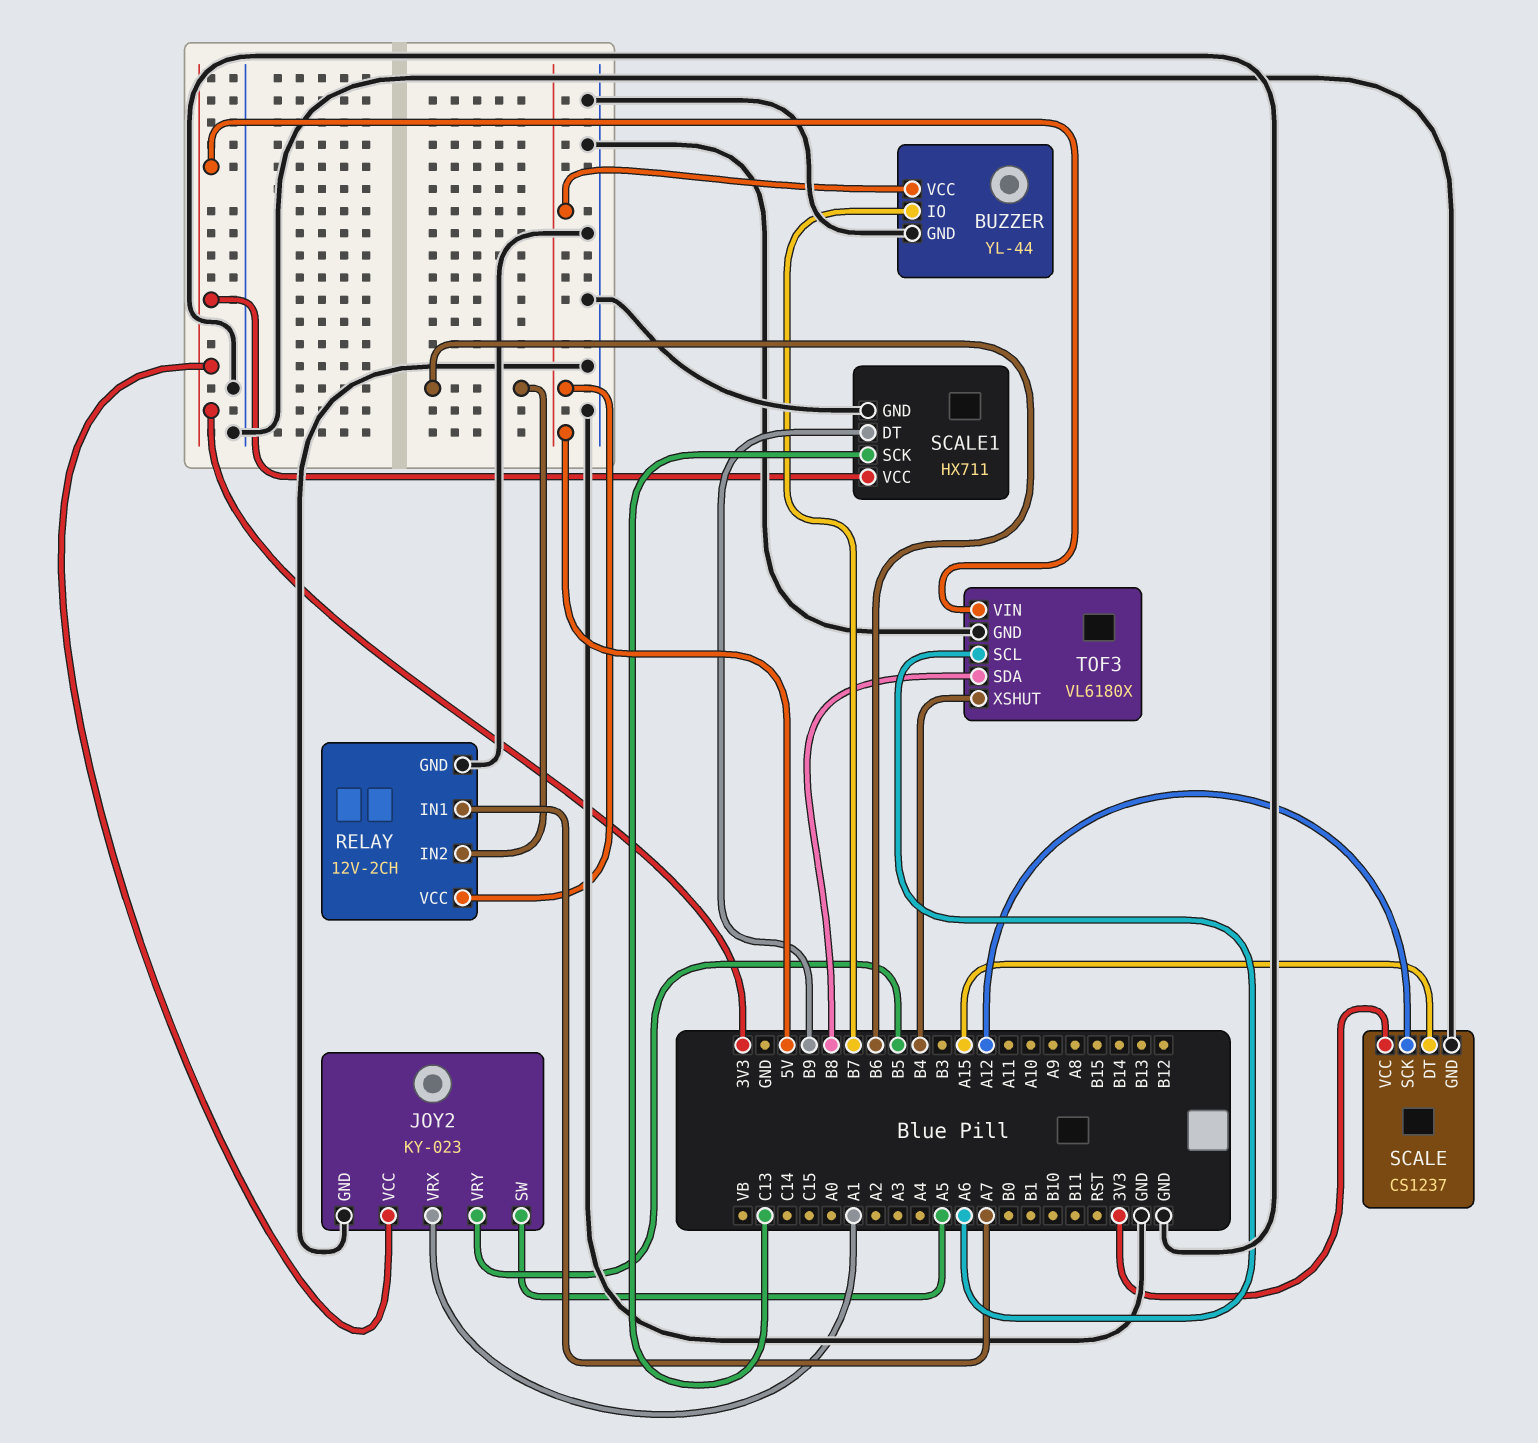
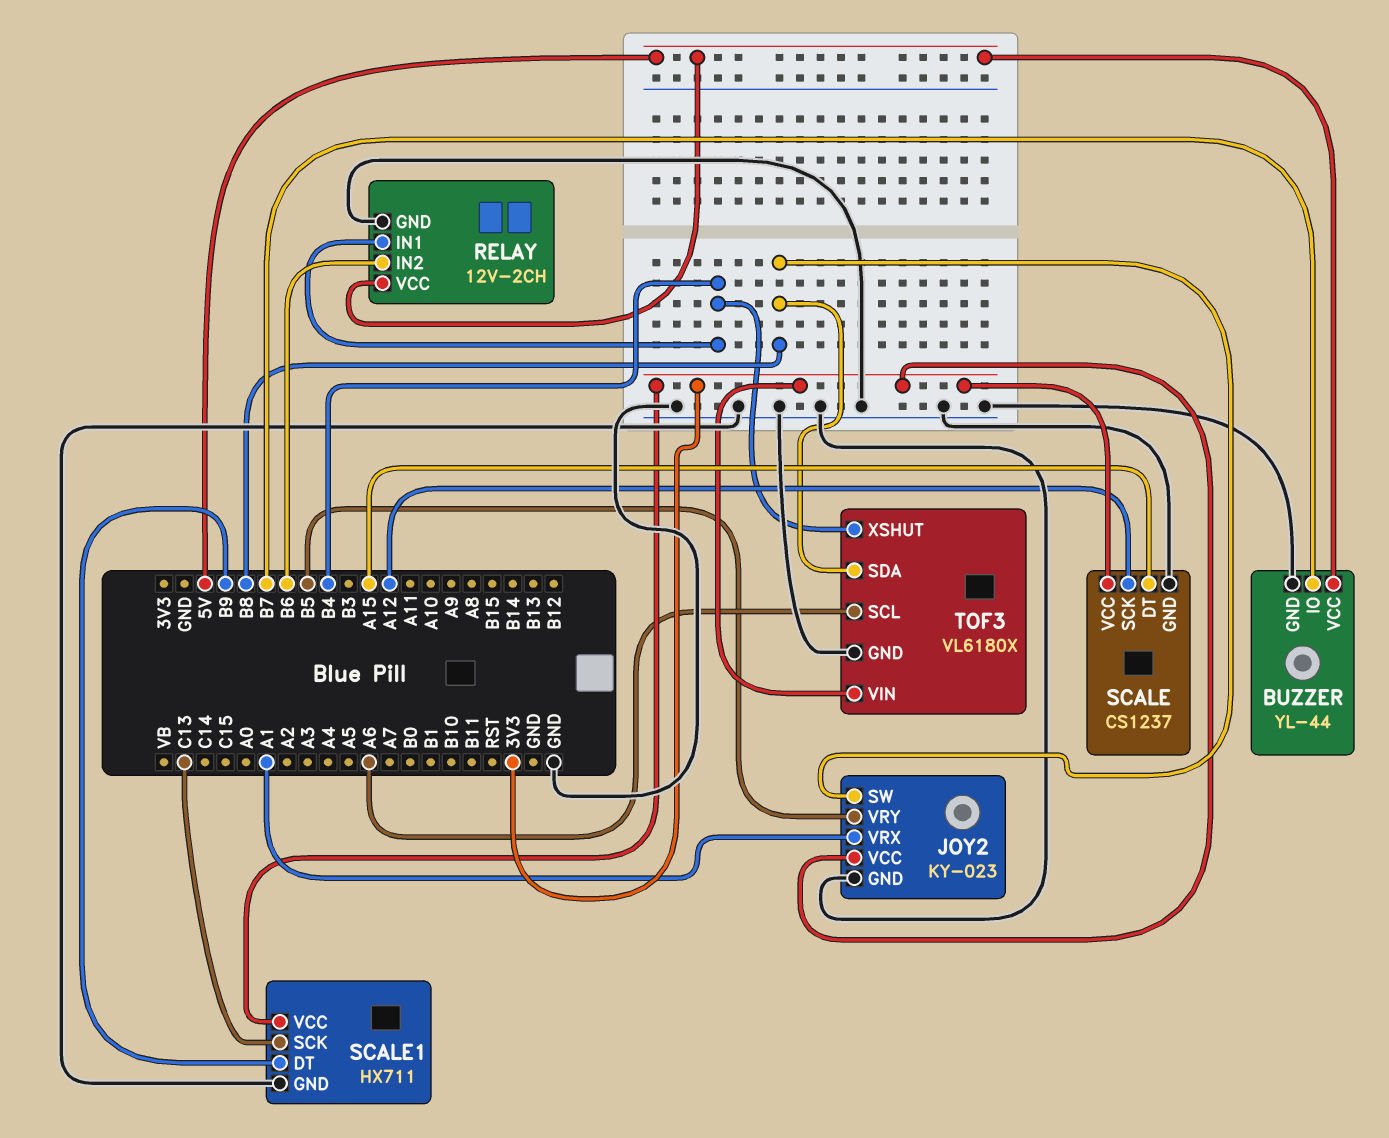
JOY2 pin SW: A5 -> B8
RELAY pin IN1: A7 -> B4

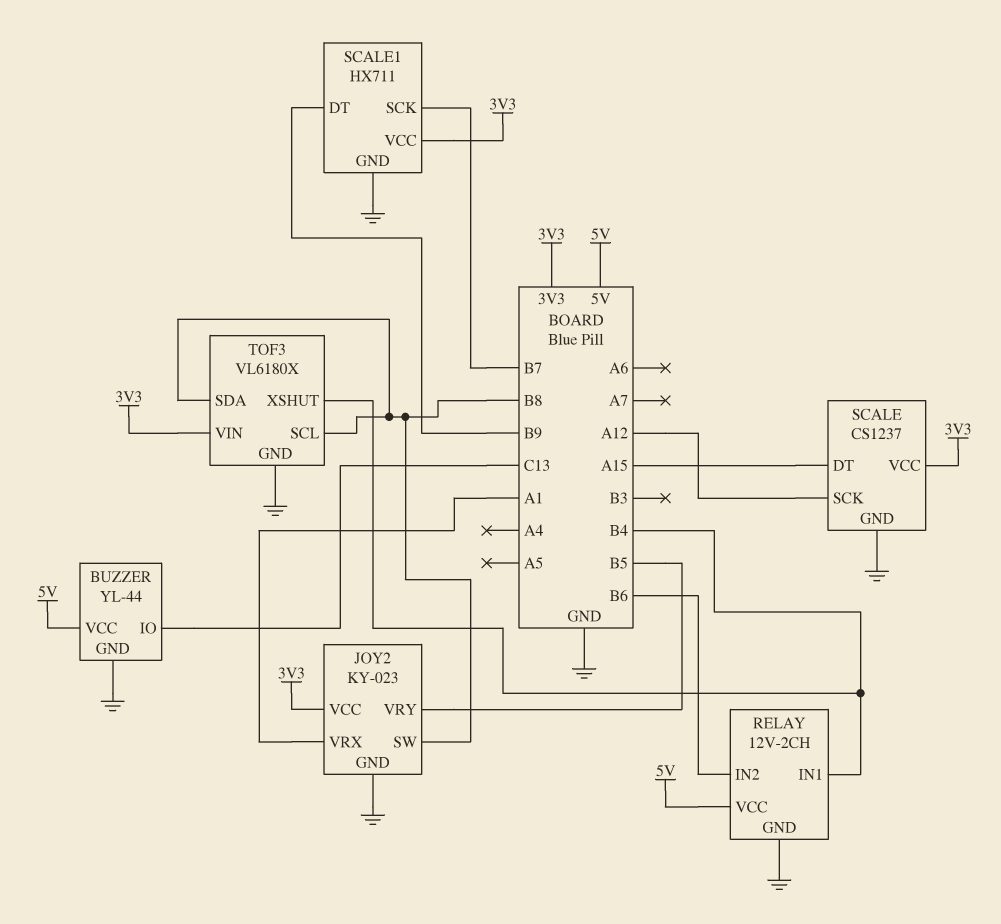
BUZZER pin IO: B7 -> C13
SCALE1 pin SCK: C13 -> B7
TOF3 pin SCL: A6 -> B8

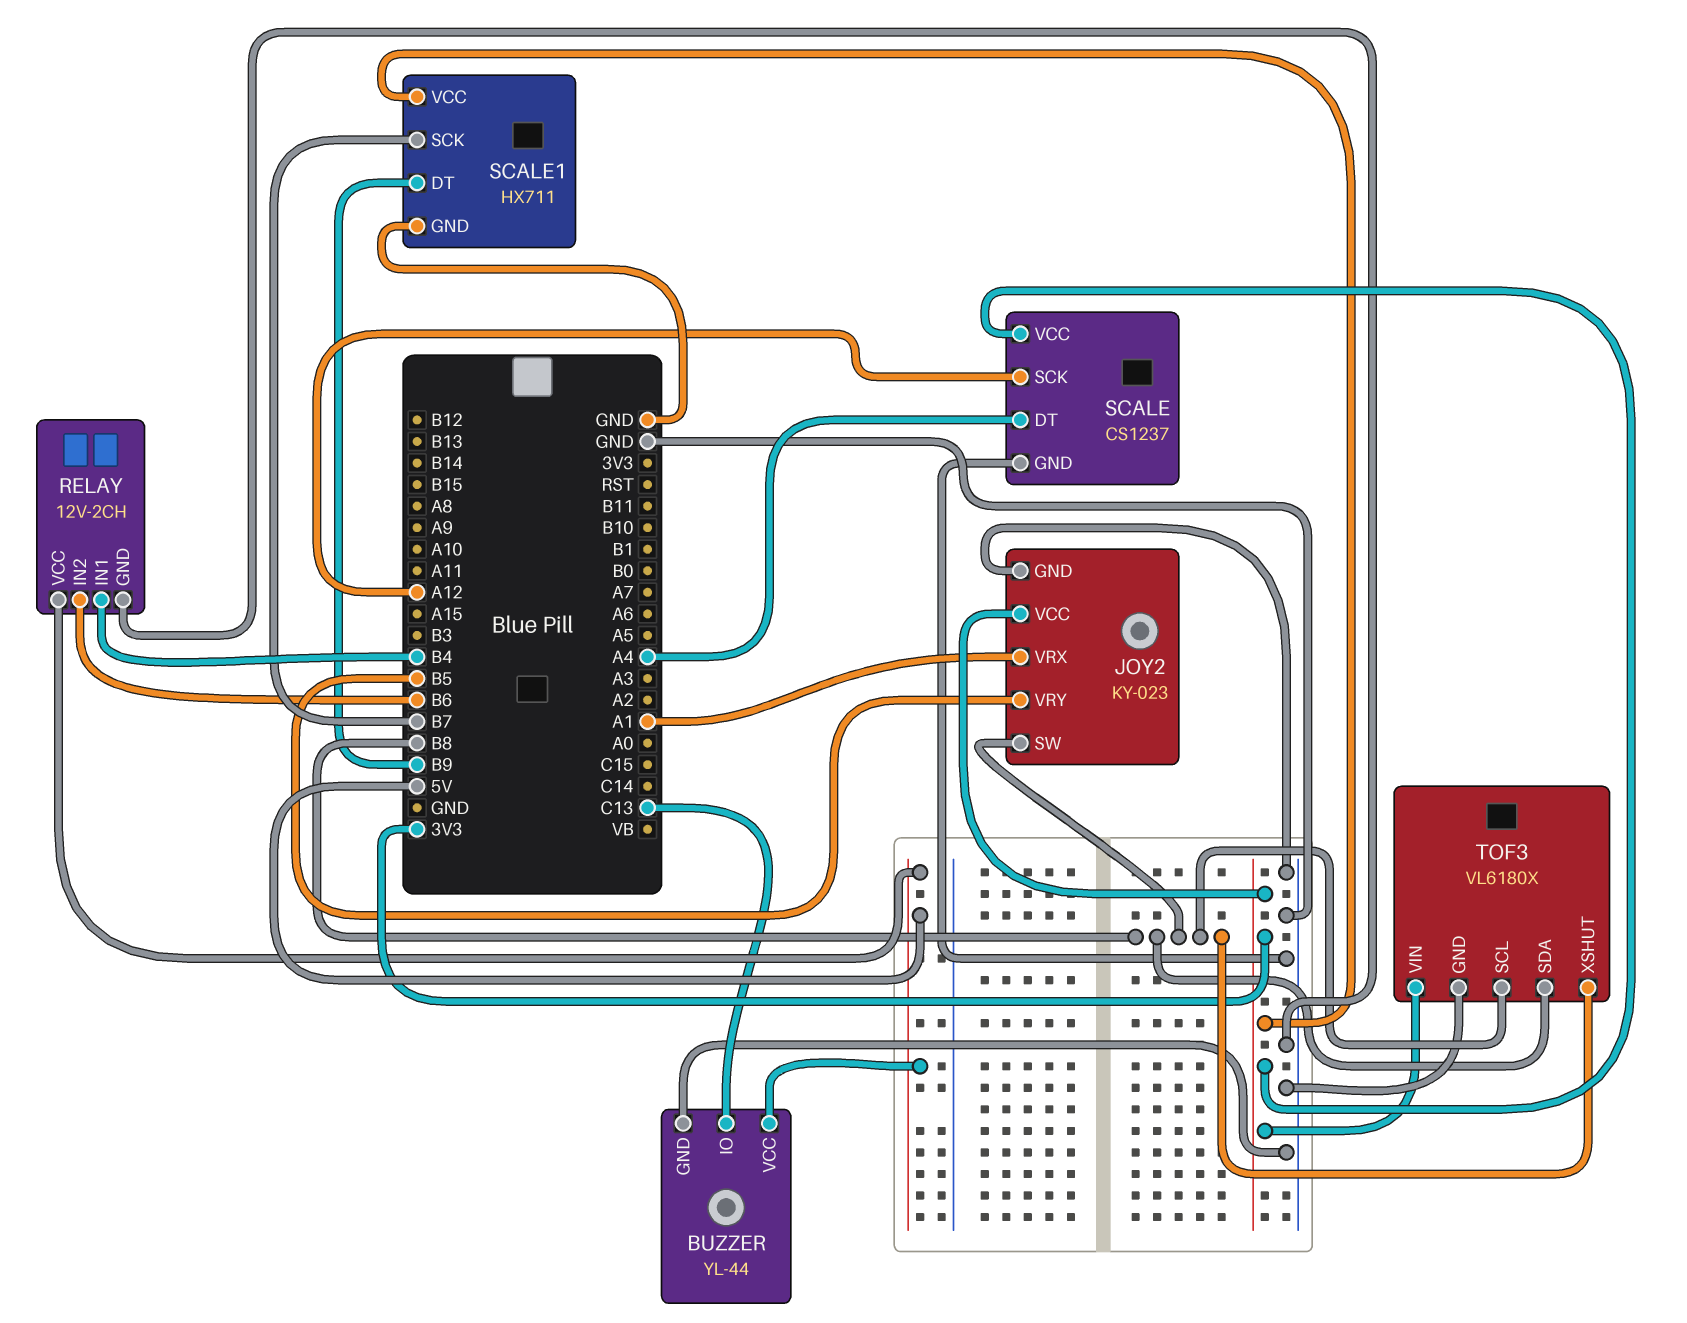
SCALE pin DT: A15 -> A4
TOF3 pin XSHUT: B4 -> B8

